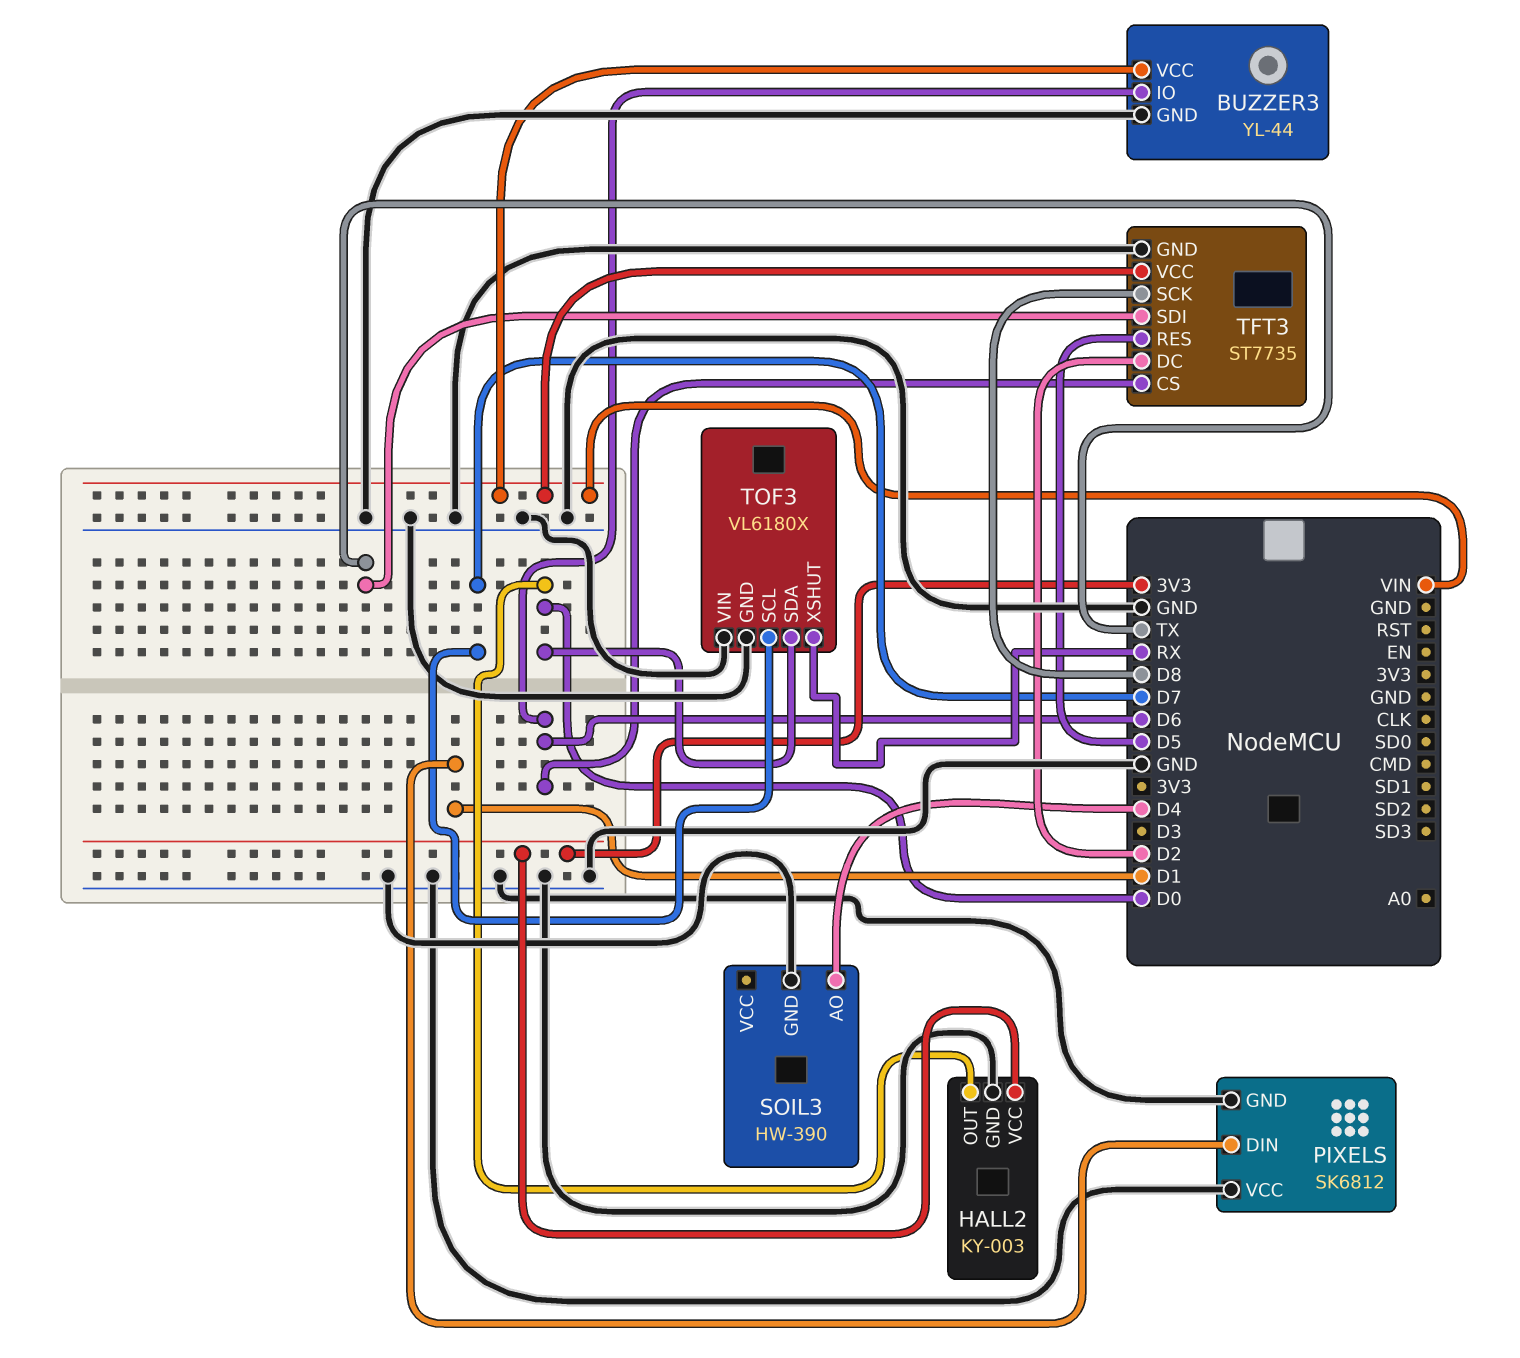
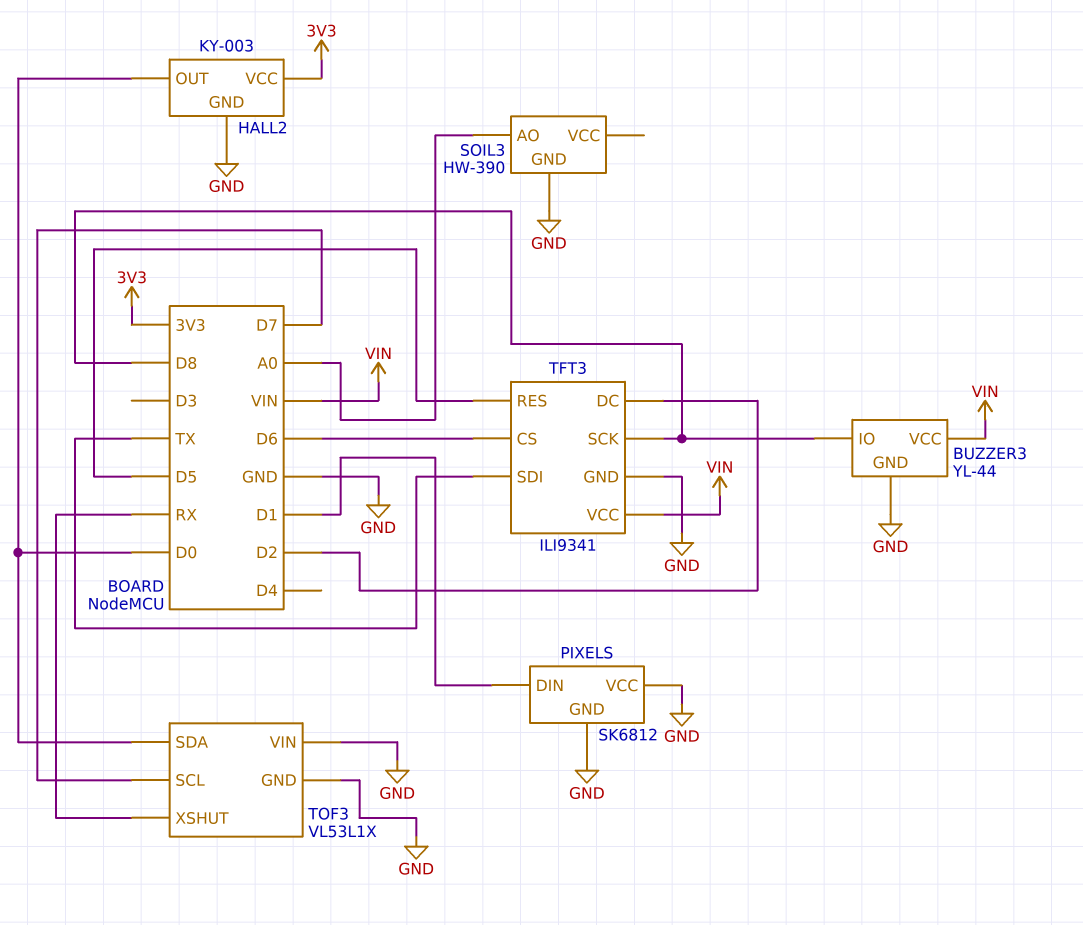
BUZZER3 pin IO: D6 -> D8
SOIL3 pin AO: D4 -> A0
TFT3: ST7735 -> ILI9341
TOF3: VL6180X -> VL53L1X

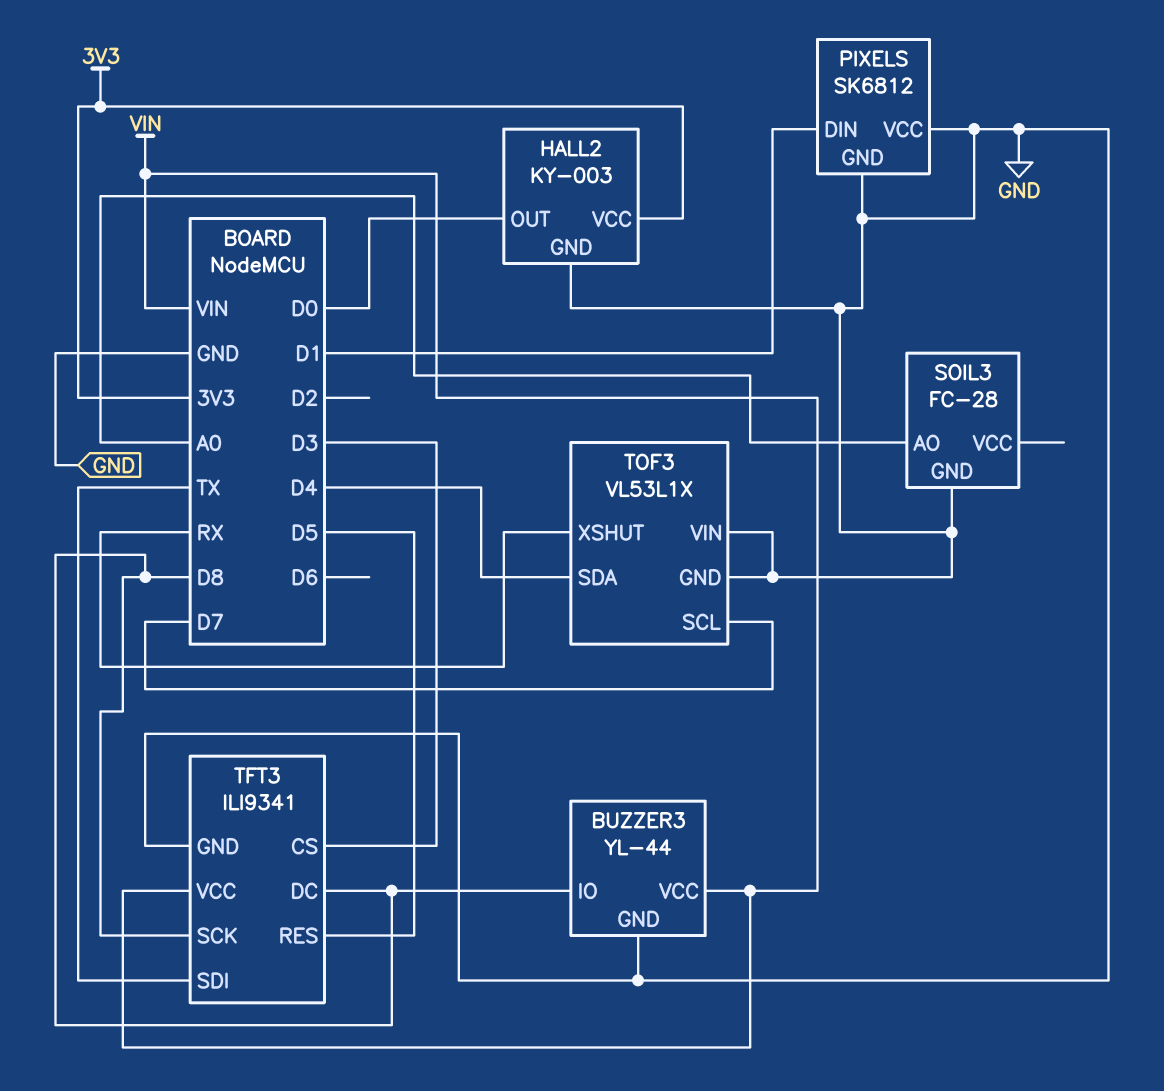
SOIL3: HW-390 -> FC-28
TFT3 pin CS: D6 -> D3
TFT3 pin DC: D2 -> D8
TOF3 pin SDA: D0 -> D4

